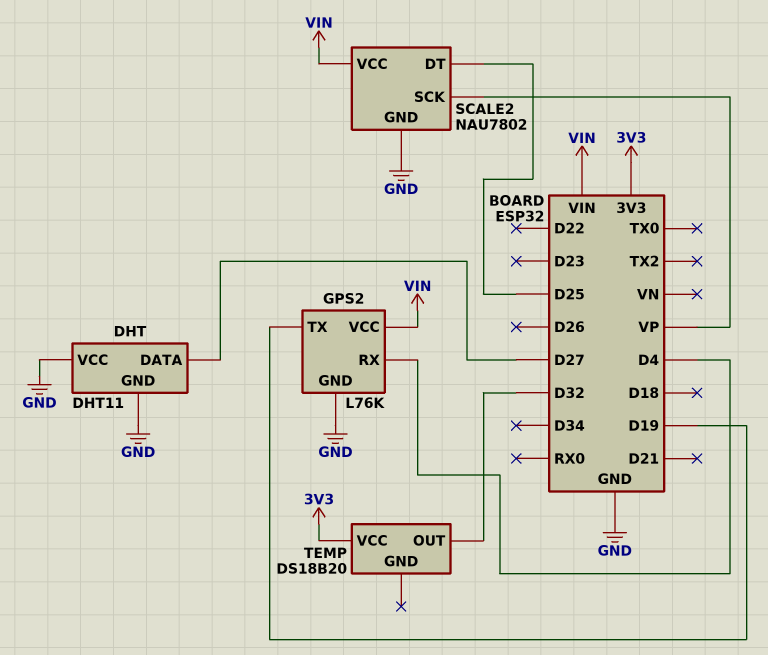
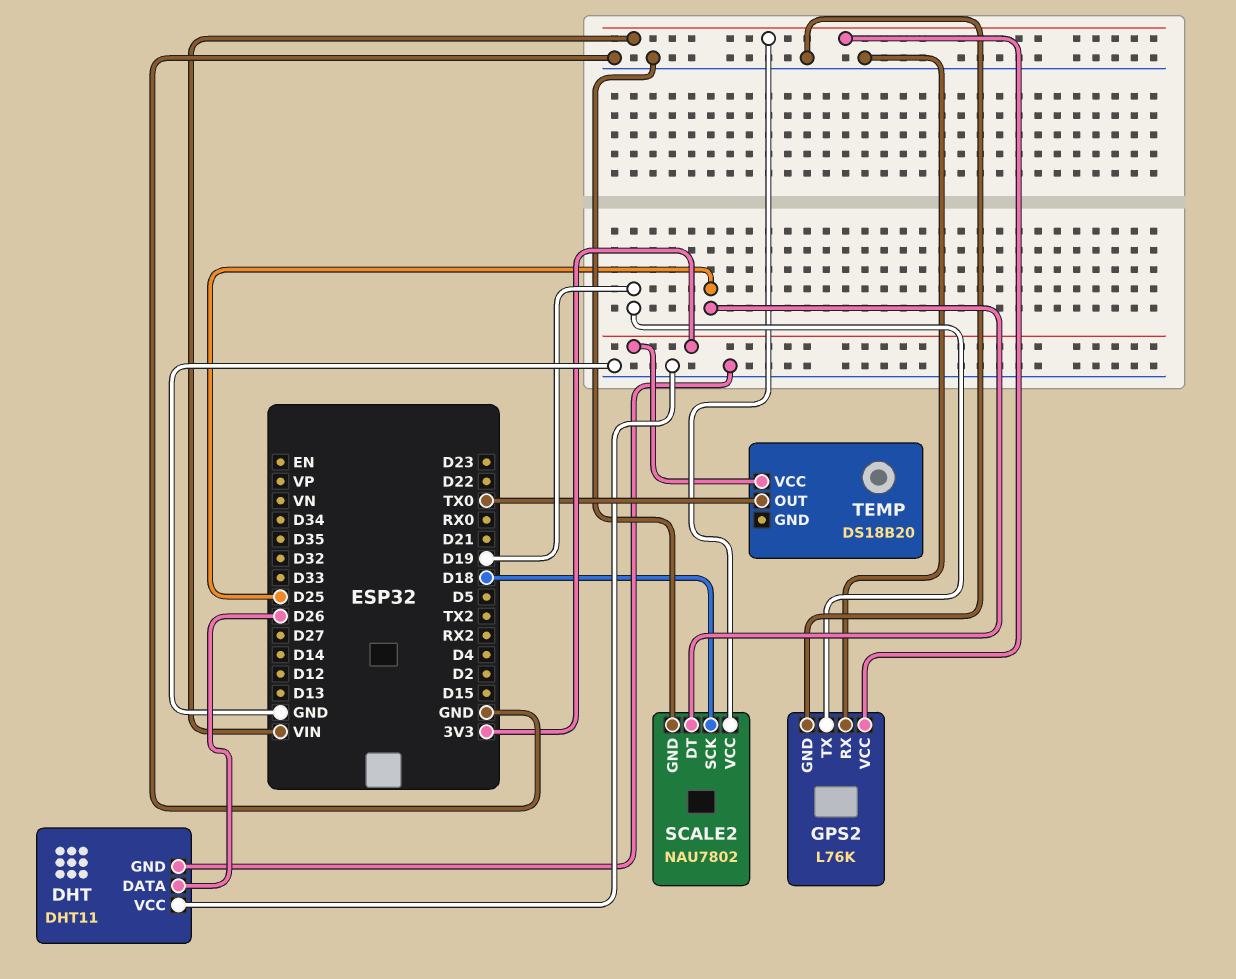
DHT pin DATA: D27 -> D26
GPS2 pin RX: D4 -> GND
SCALE2 pin SCK: VP -> D18
TEMP pin OUT: D32 -> TX0

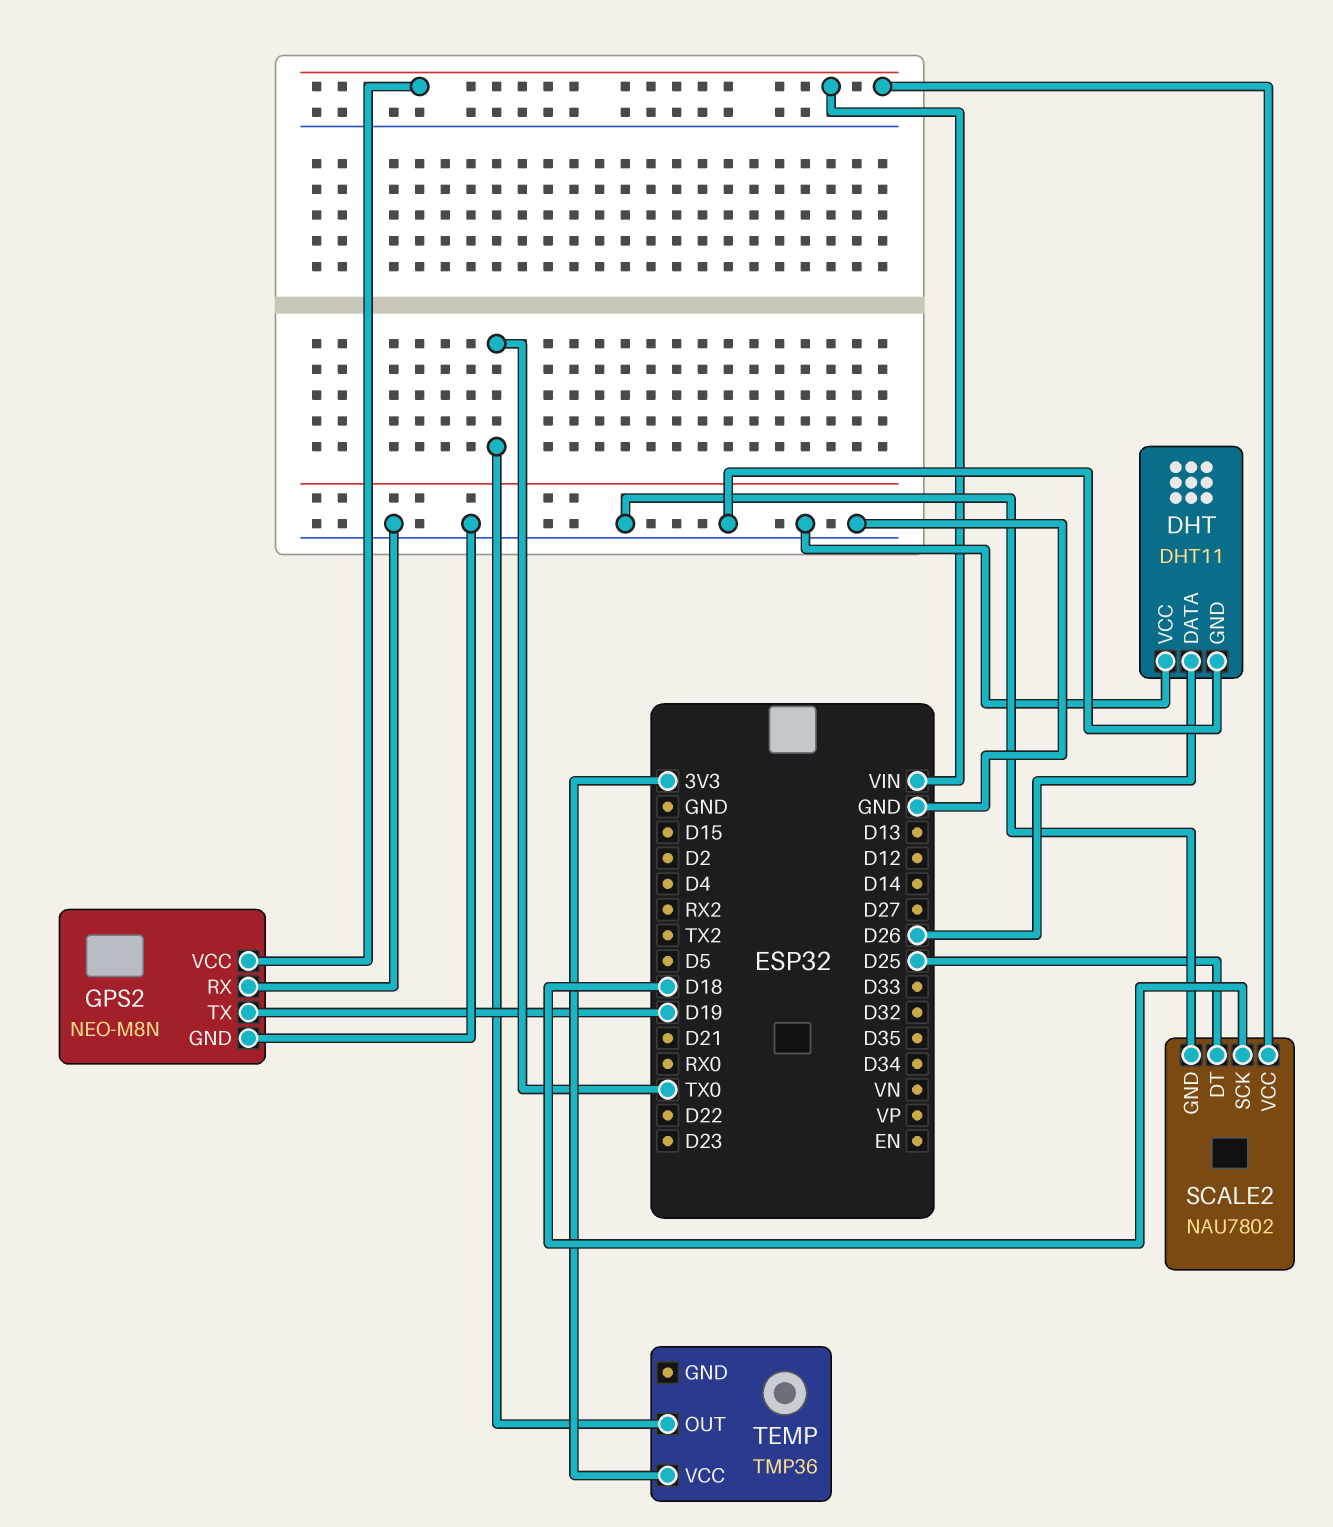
GPS2: L76K -> NEO-M8N
TEMP: DS18B20 -> TMP36

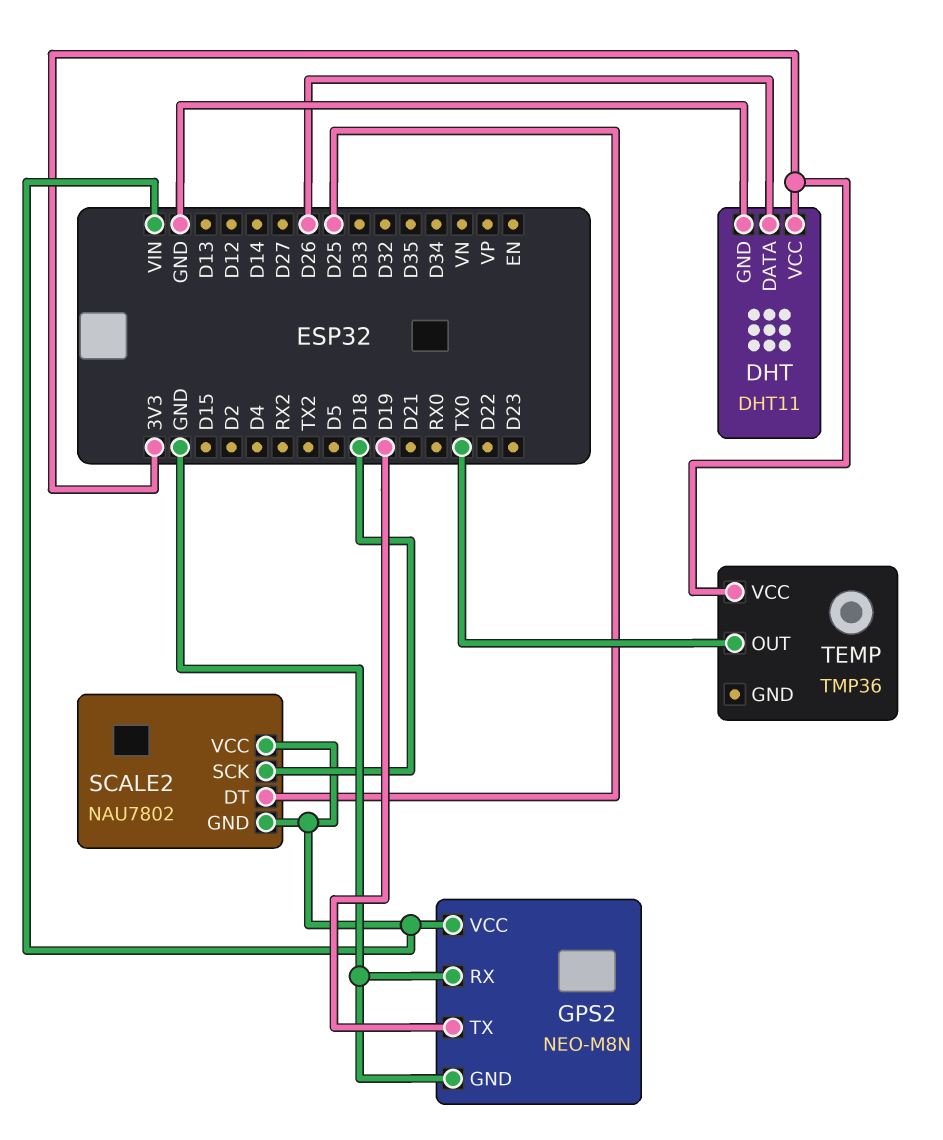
DHT pin VCC: GND -> 3V3
SCALE2 pin GND: GND -> VIN

